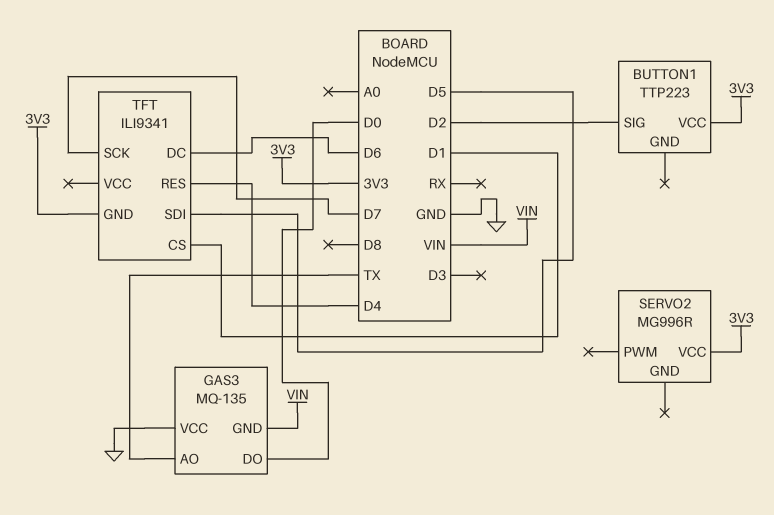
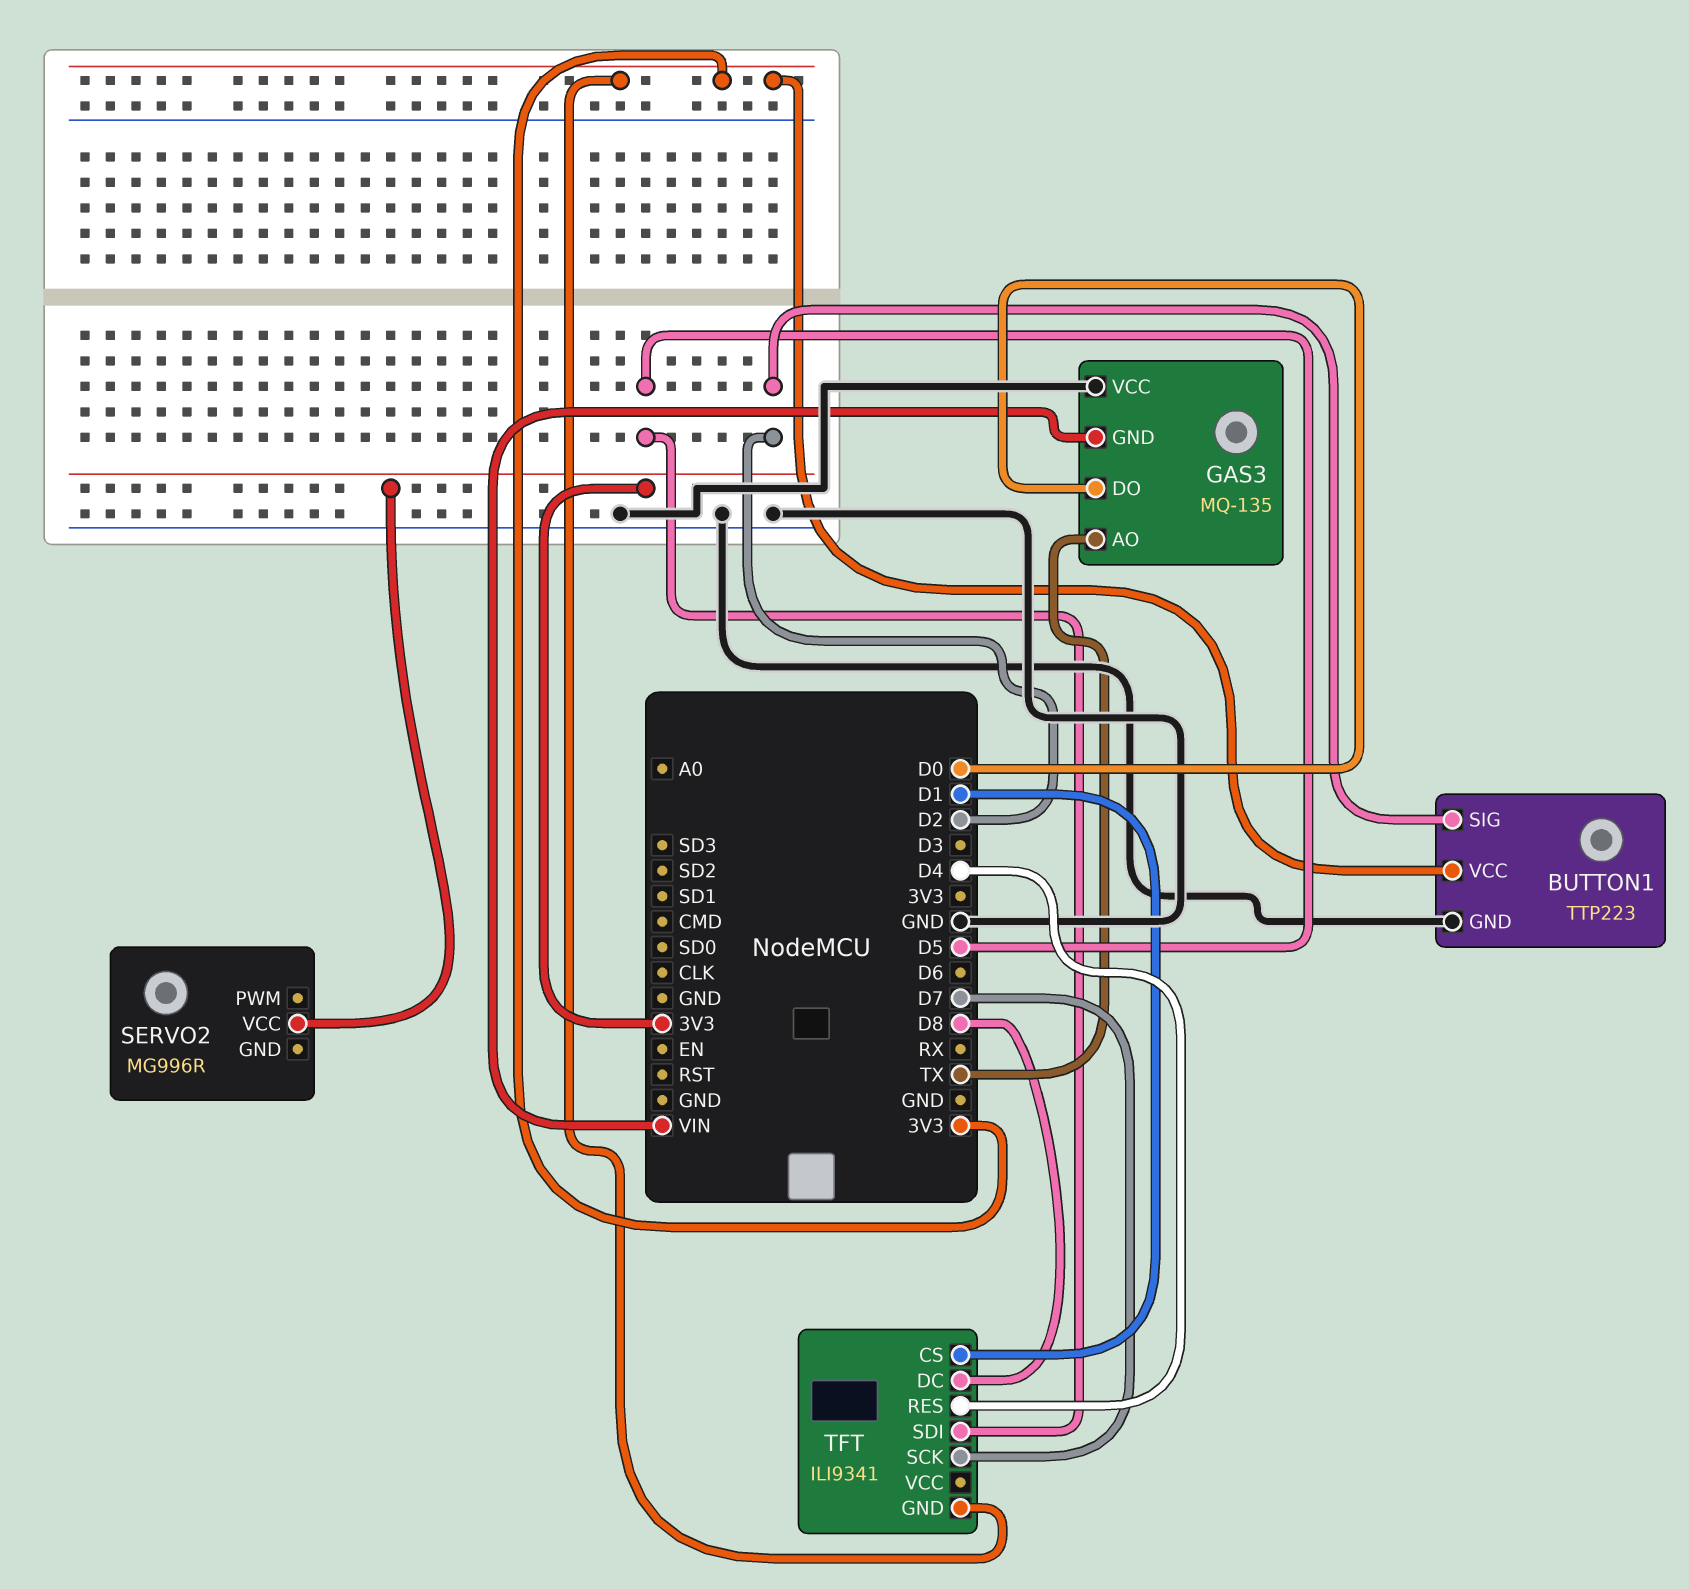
BUTTON1 pin GND: none -> GND
TFT pin DC: D6 -> D8

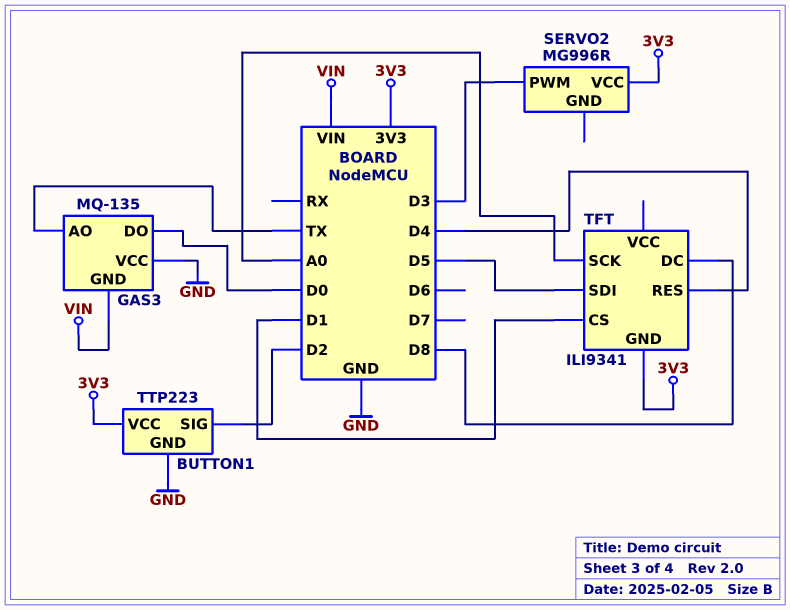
SERVO2 pin PWM: none -> D3
TFT pin SCK: D7 -> A0

